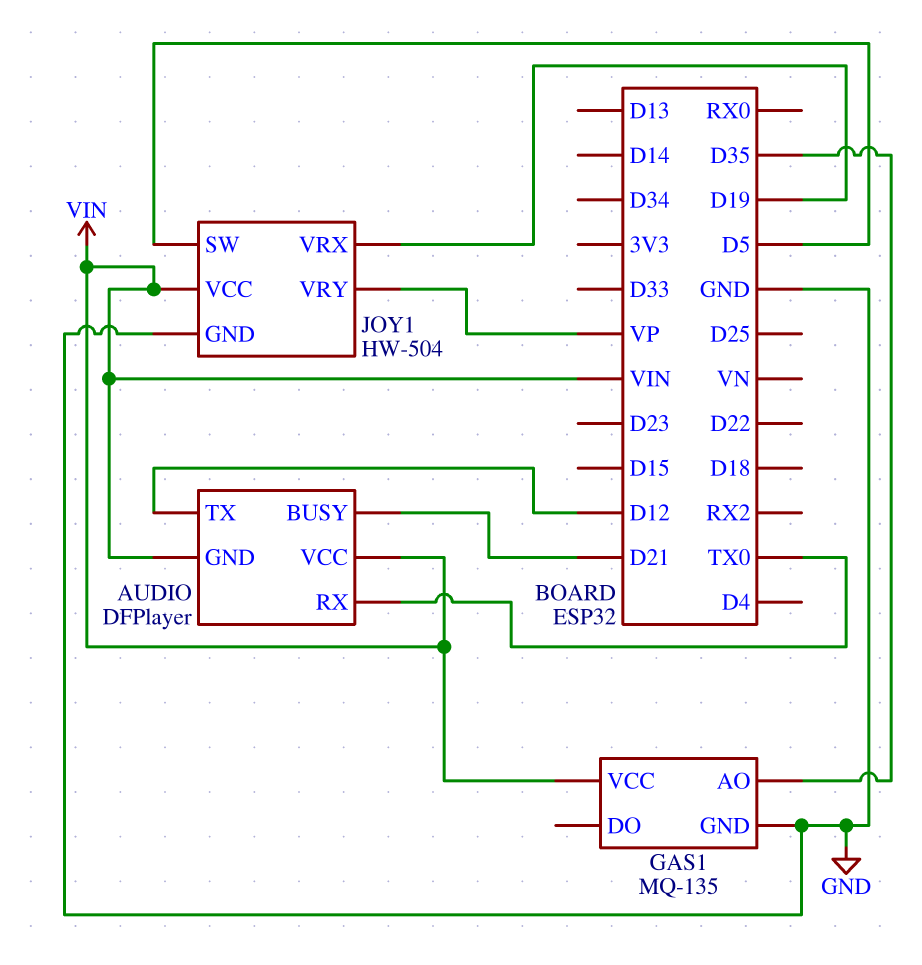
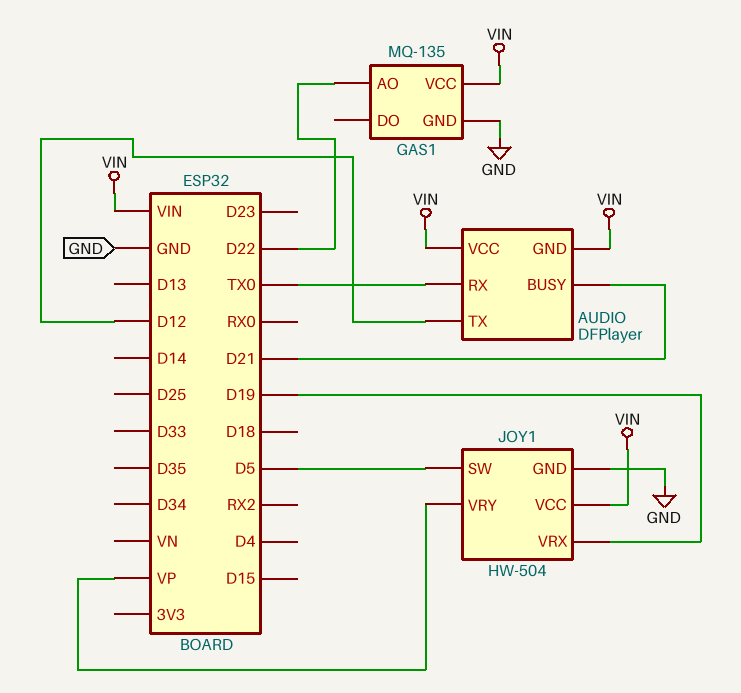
GAS1 pin AO: D35 -> D22

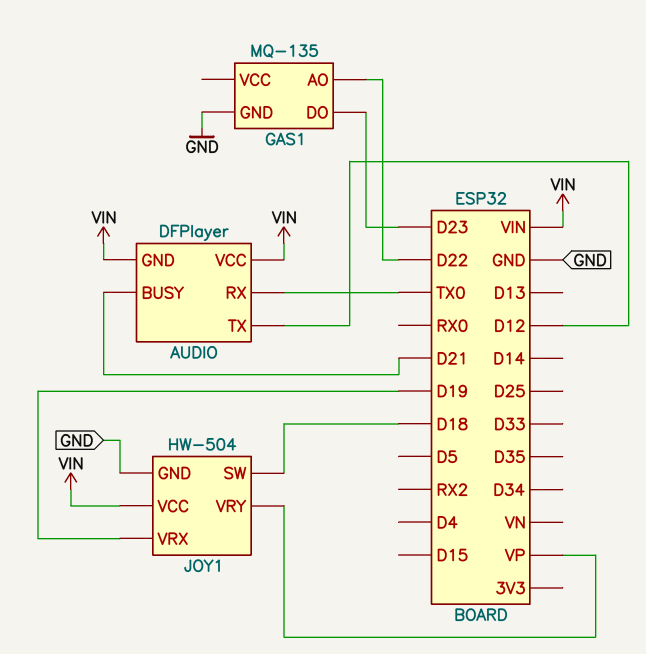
GAS1 pin DO: none -> D23
GAS1 pin VCC: VIN -> none
JOY1 pin SW: D5 -> D18

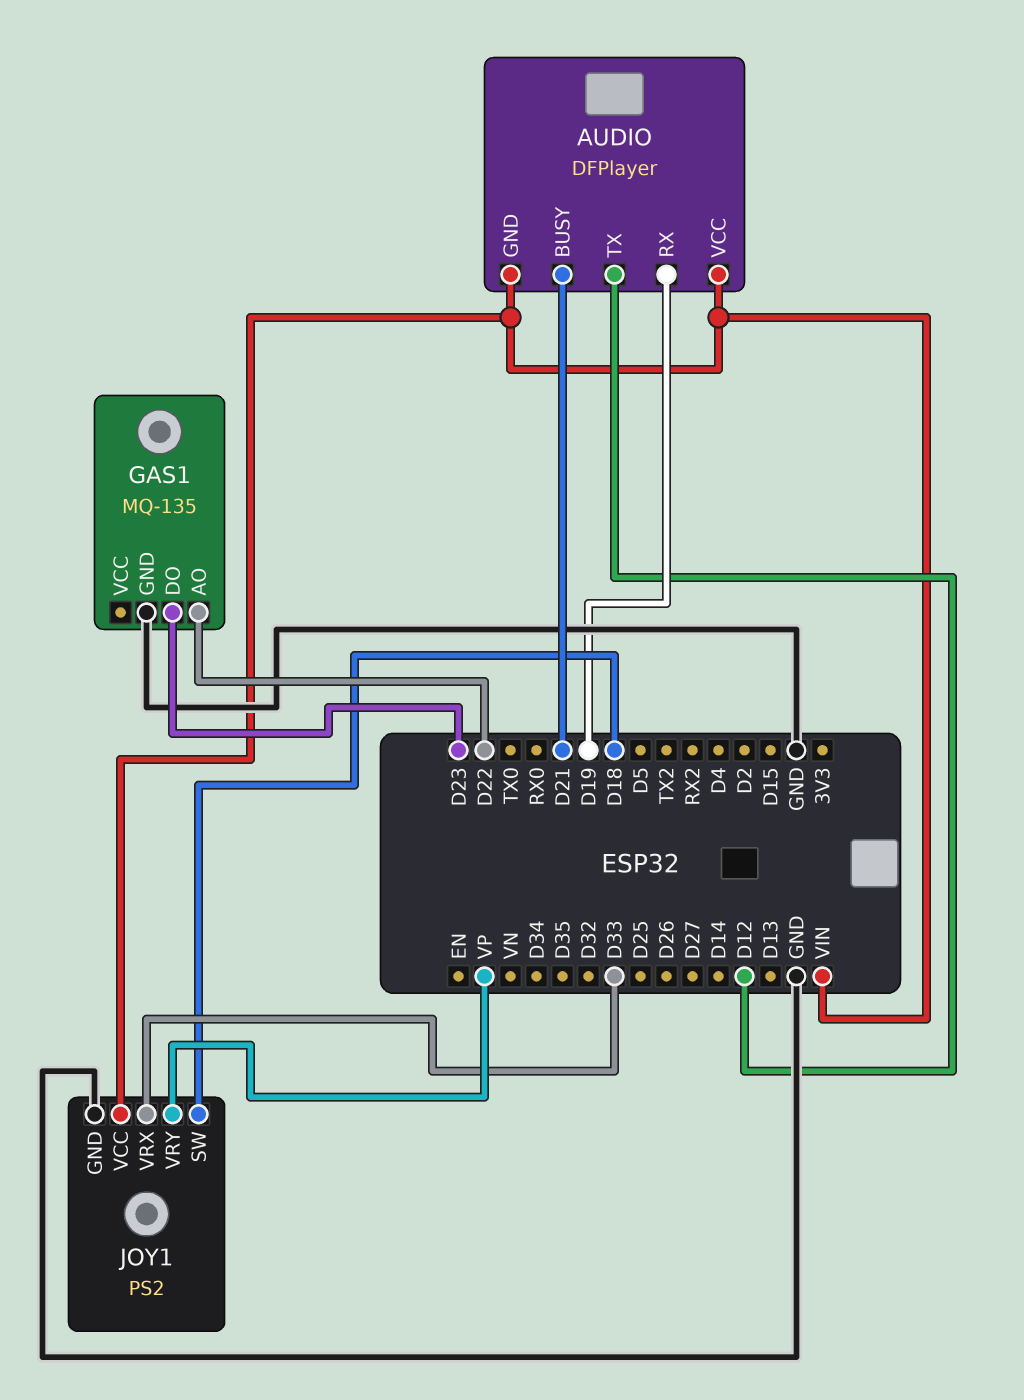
AUDIO pin RX: TX0 -> D19
JOY1: HW-504 -> PS2
JOY1 pin VRX: D19 -> D33

